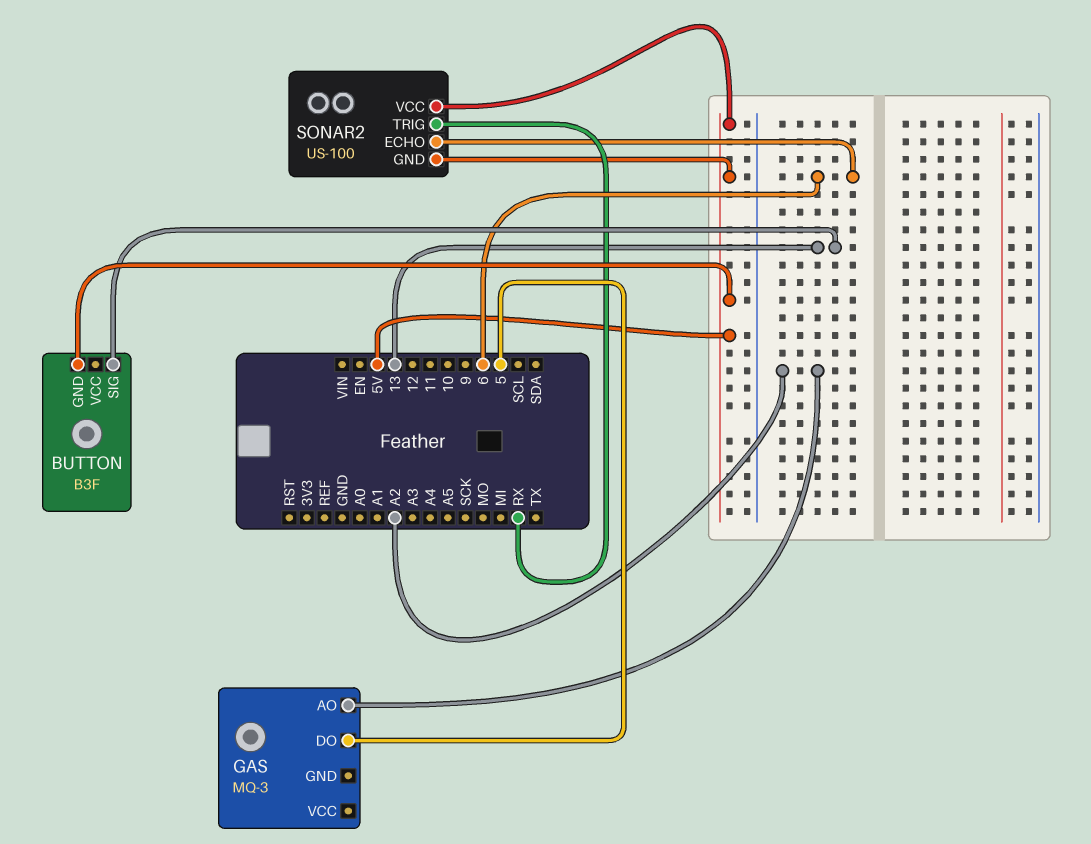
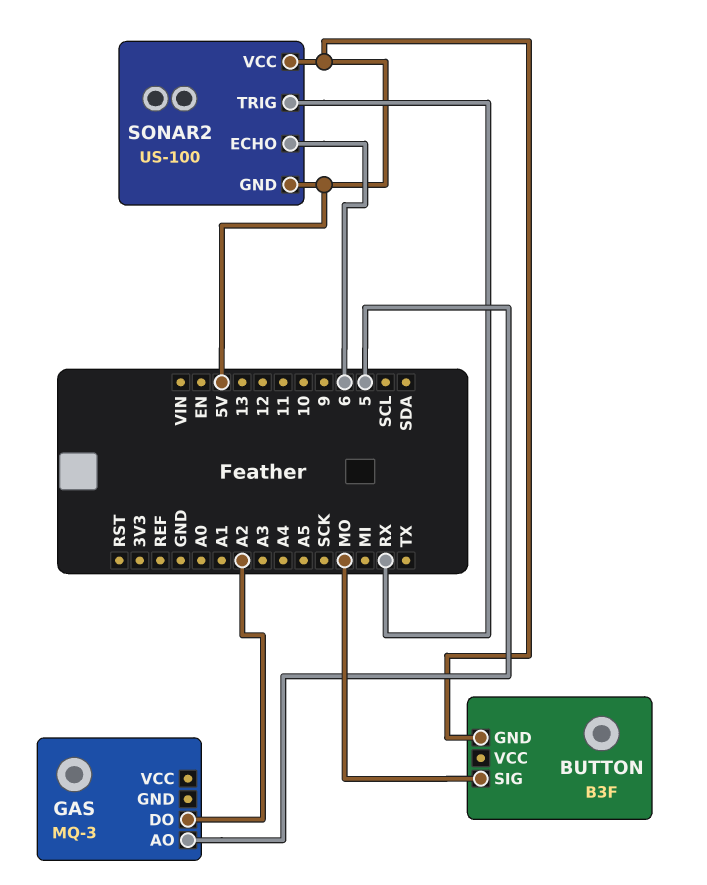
BUTTON pin SIG: 13 -> MO
GAS pin AO: A2 -> 5
GAS pin DO: 5 -> A2

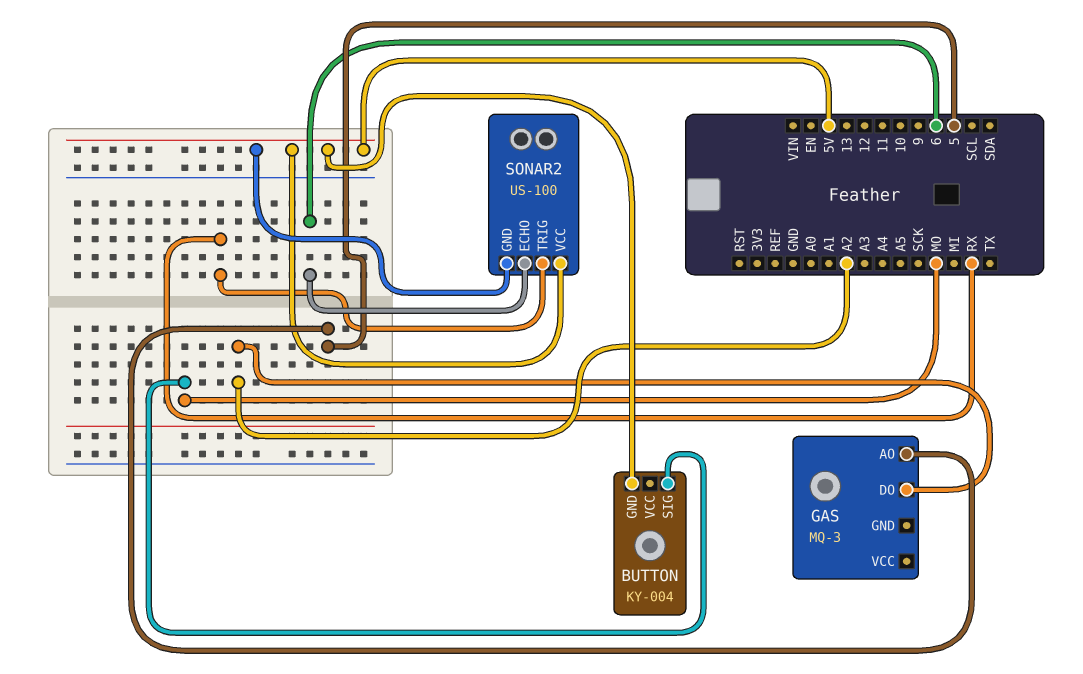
BUTTON: B3F -> KY-004

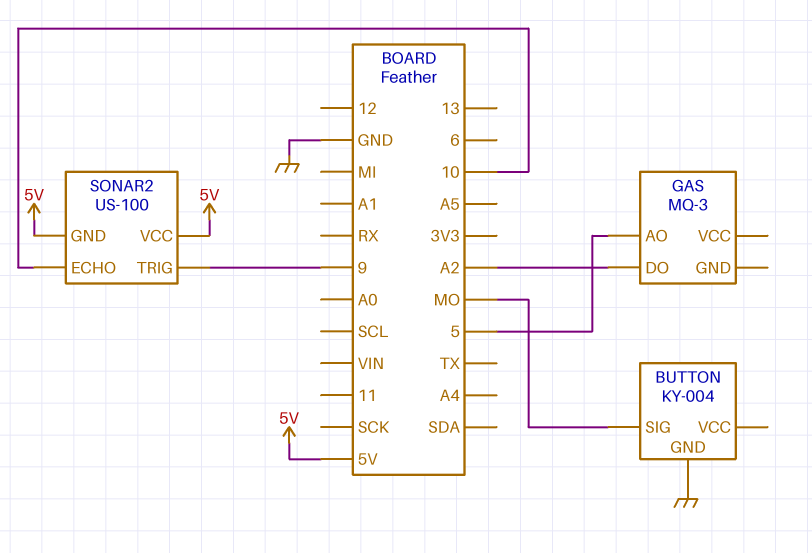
BUTTON pin GND: 5V -> GND
SONAR2 pin ECHO: 6 -> 10
SONAR2 pin TRIG: RX -> 9

